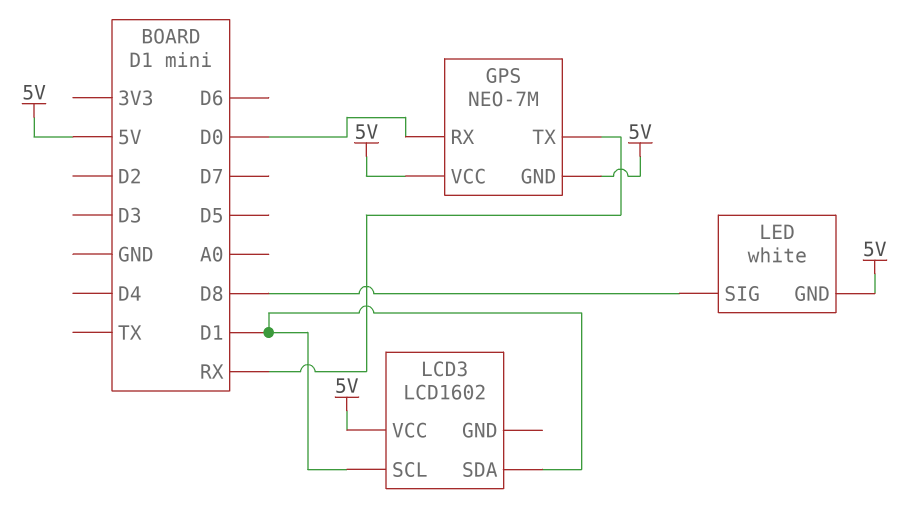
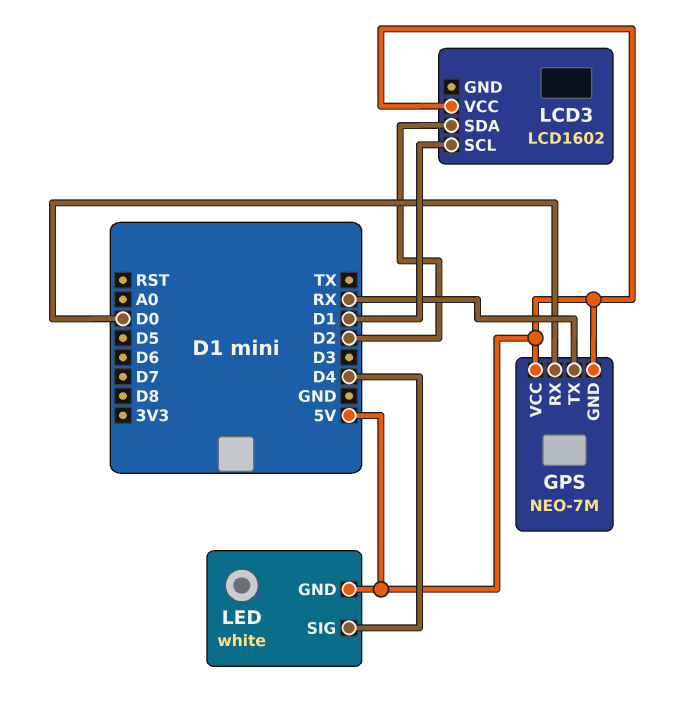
LCD3 pin SDA: D1 -> D2
LED pin SIG: D8 -> D4

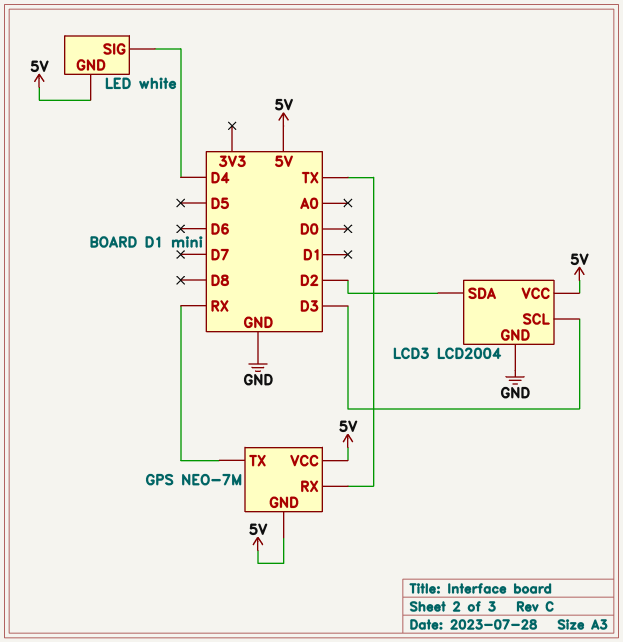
GPS pin RX: D0 -> TX
LCD3: LCD1602 -> LCD2004
LCD3 pin GND: none -> GND
LCD3 pin SCL: D1 -> D3

